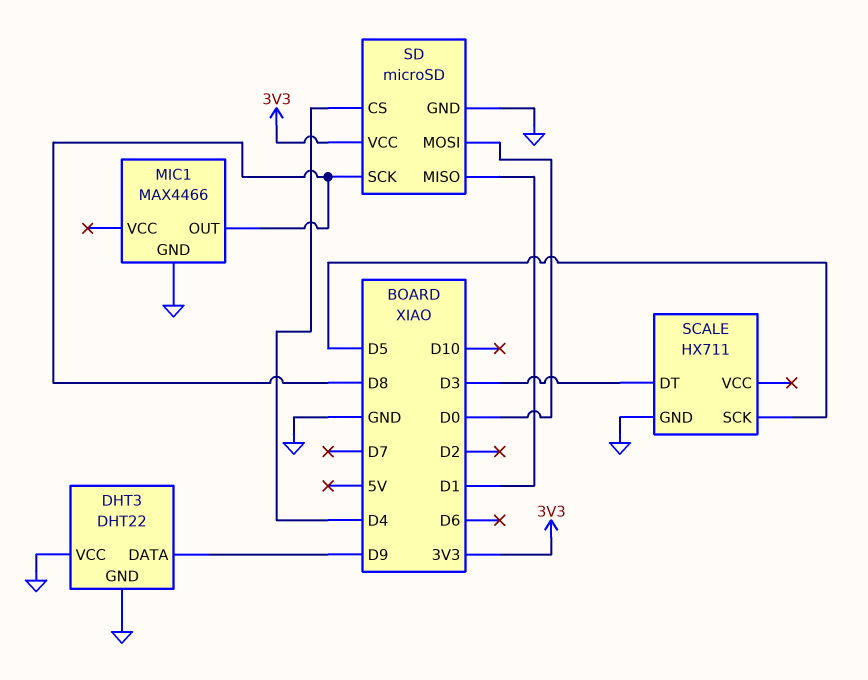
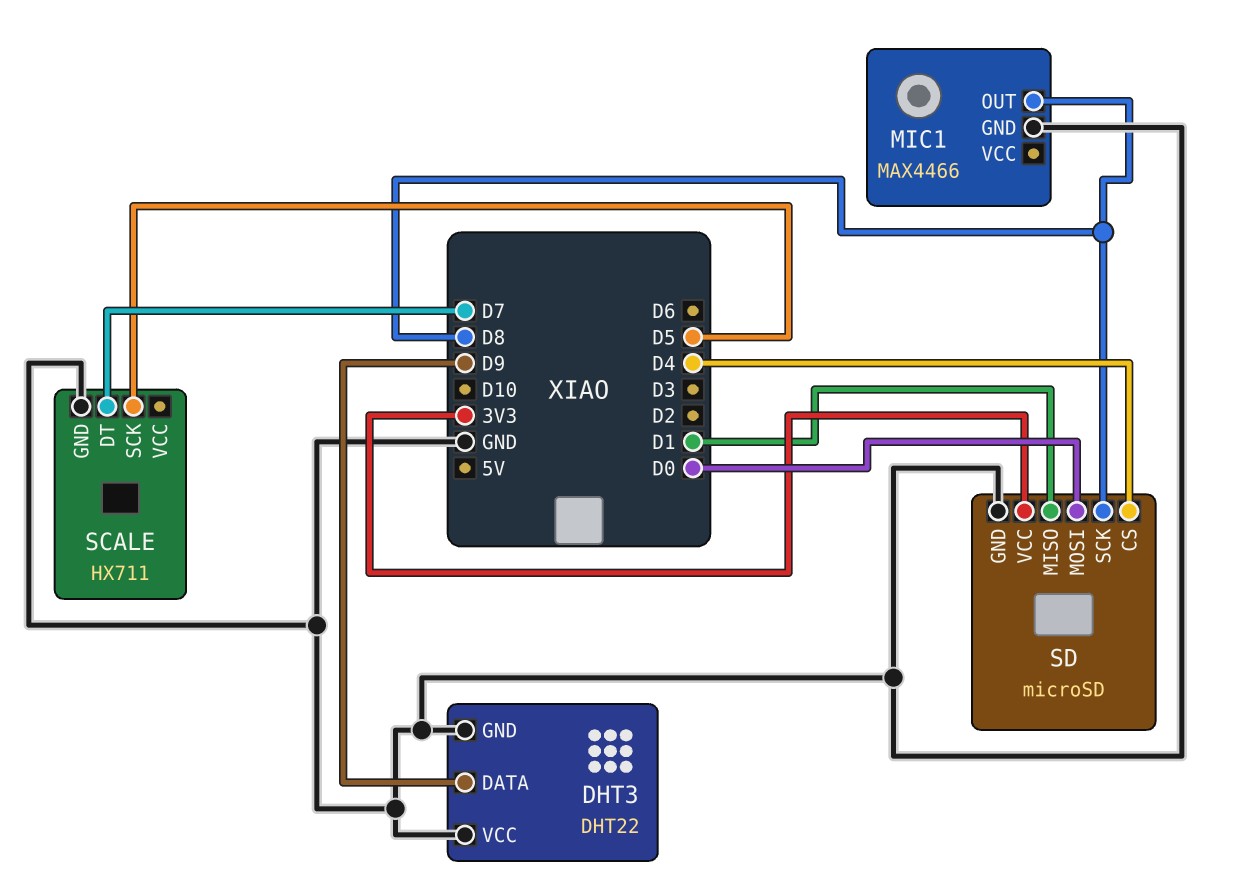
SCALE pin DT: D3 -> D7

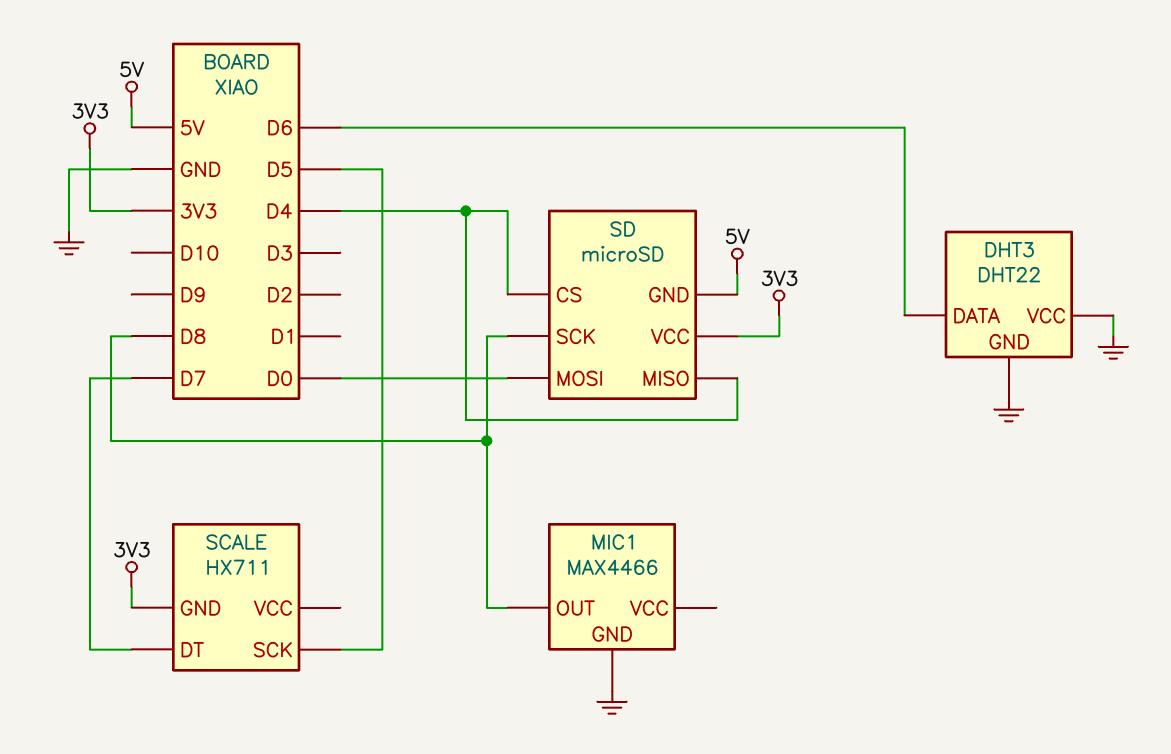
DHT3 pin DATA: D9 -> D6
SCALE pin GND: GND -> 3V3
SD pin GND: GND -> 5V
SD pin MISO: D1 -> D4

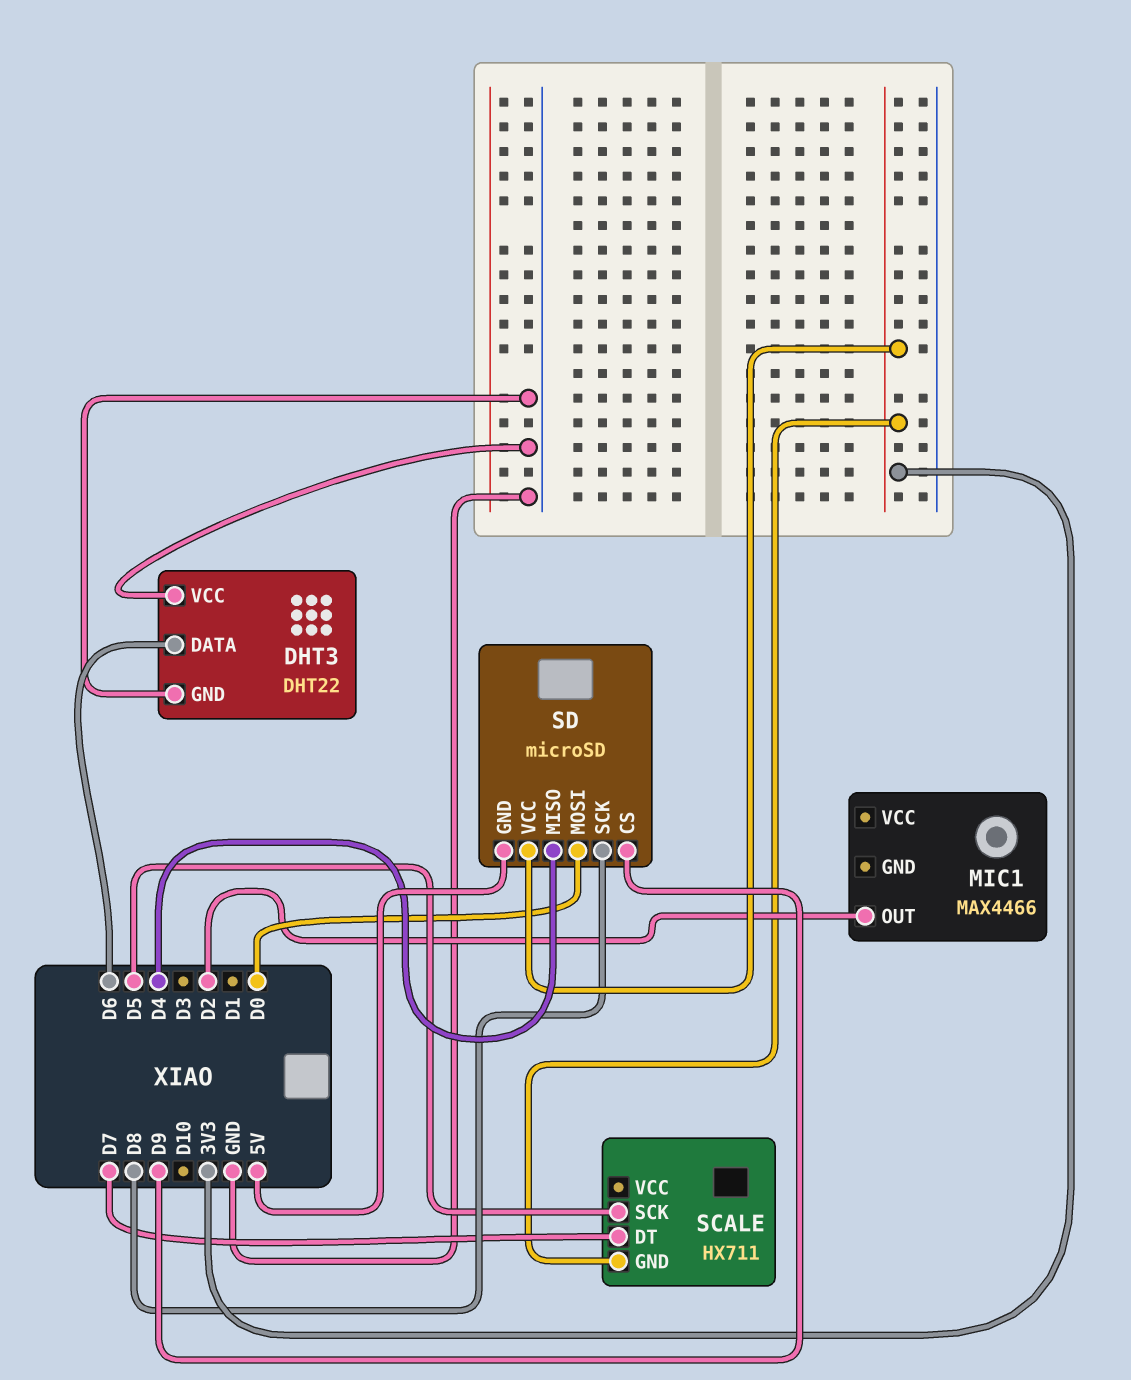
MIC1 pin GND: GND -> none
MIC1 pin OUT: D8 -> D2
SD pin CS: D4 -> D9

